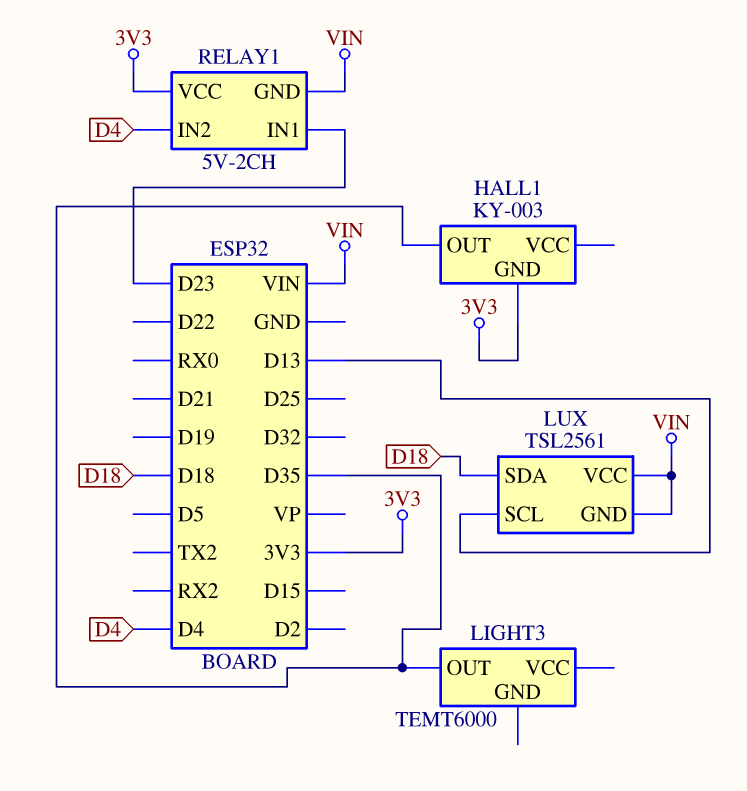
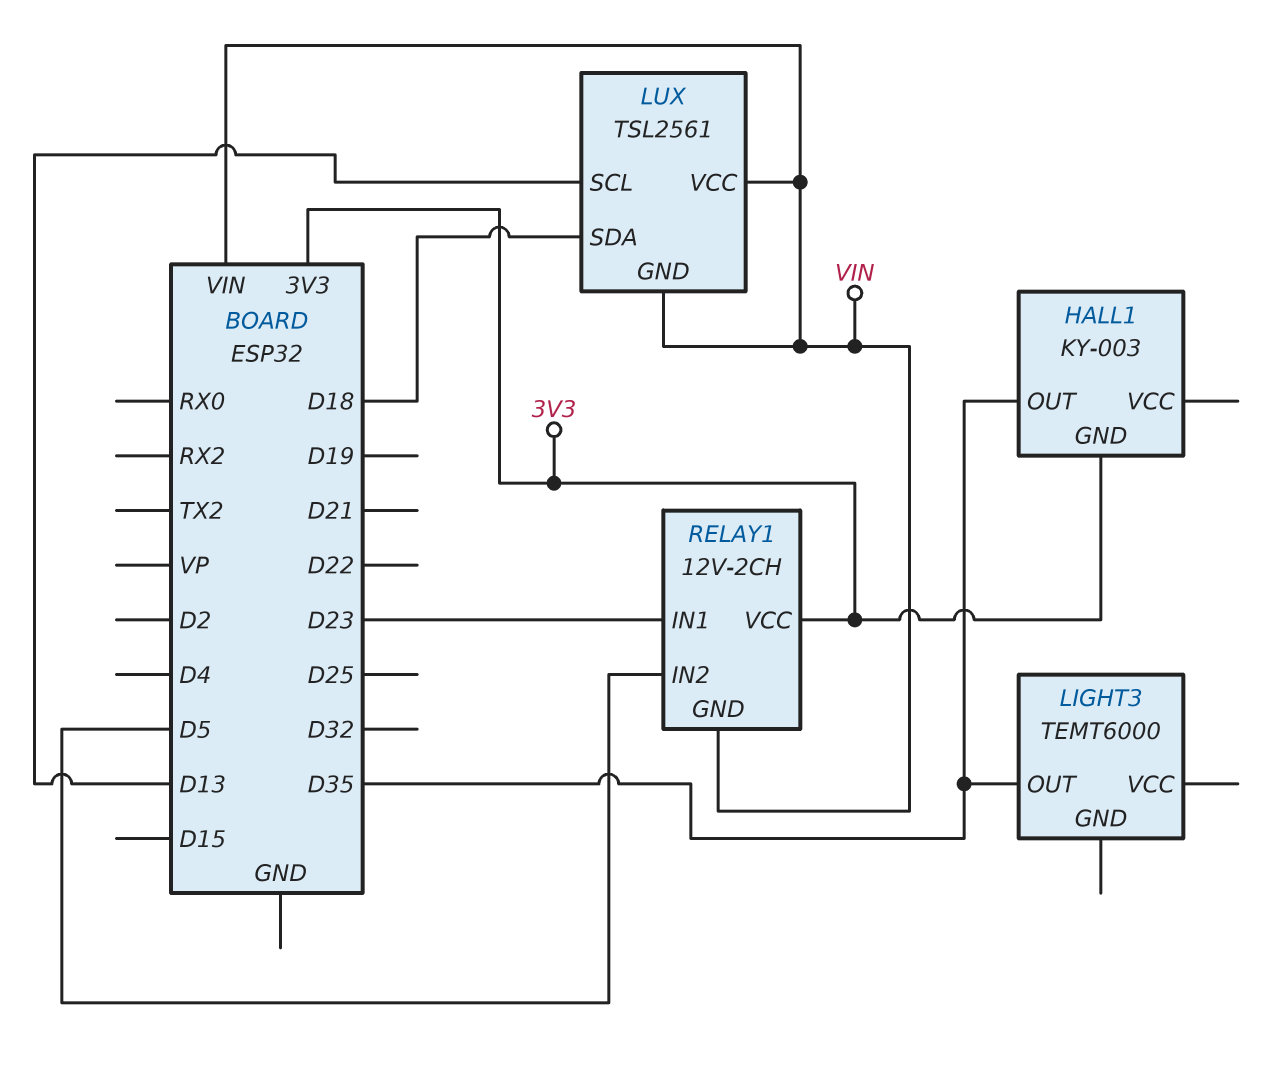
RELAY1: 5V-2CH -> 12V-2CH
RELAY1 pin IN2: D4 -> D5

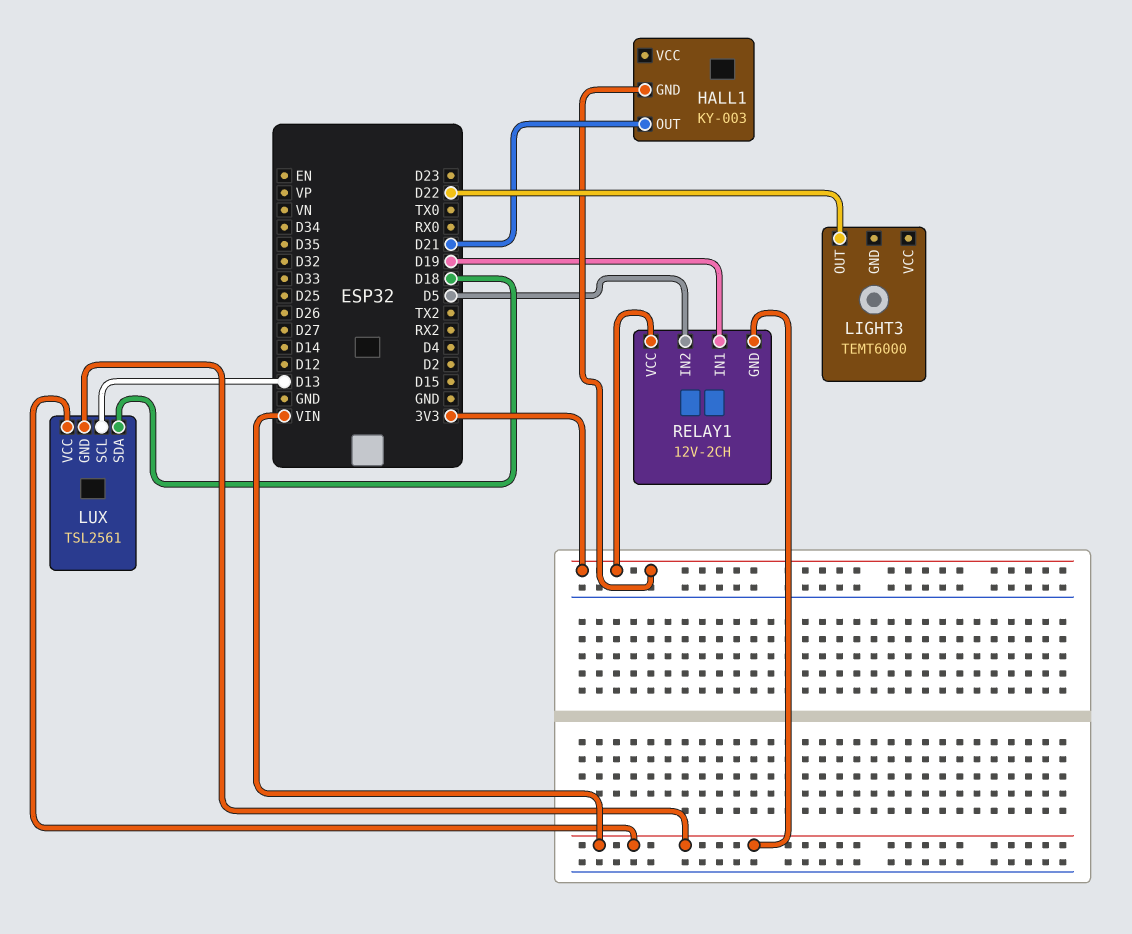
HALL1 pin OUT: D35 -> D21
LIGHT3 pin OUT: D35 -> D22
RELAY1 pin IN1: D23 -> D19

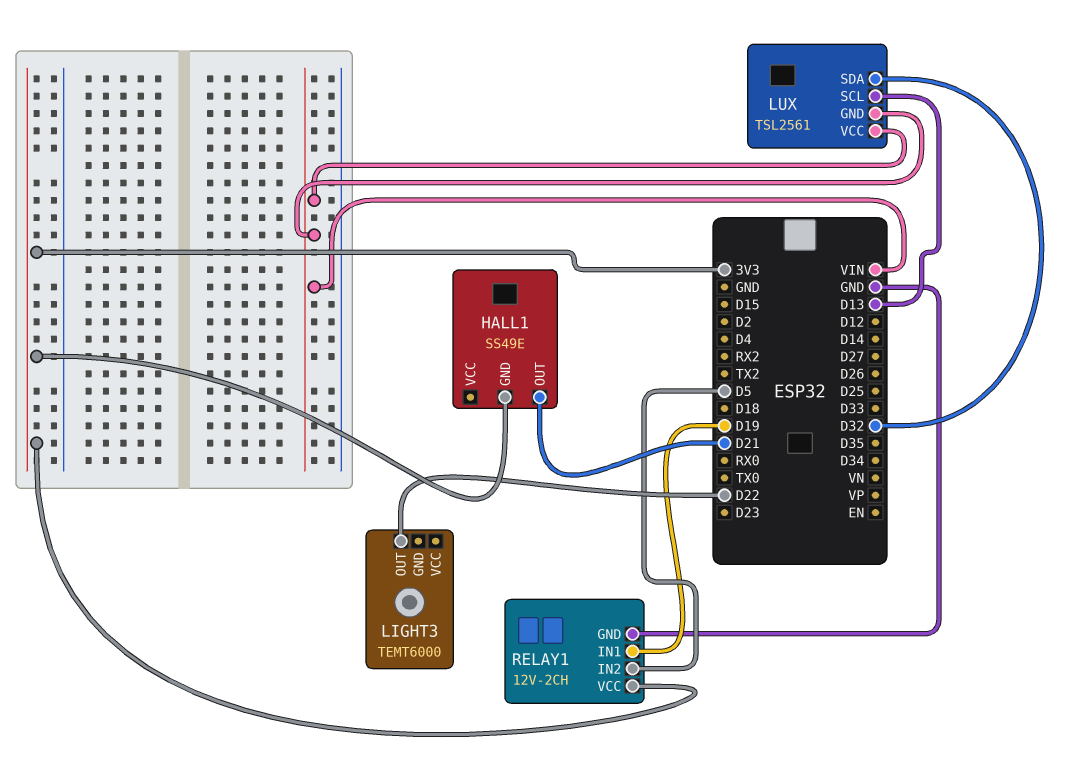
HALL1: KY-003 -> SS49E
LUX pin SDA: D18 -> D32
RELAY1 pin GND: VIN -> GND

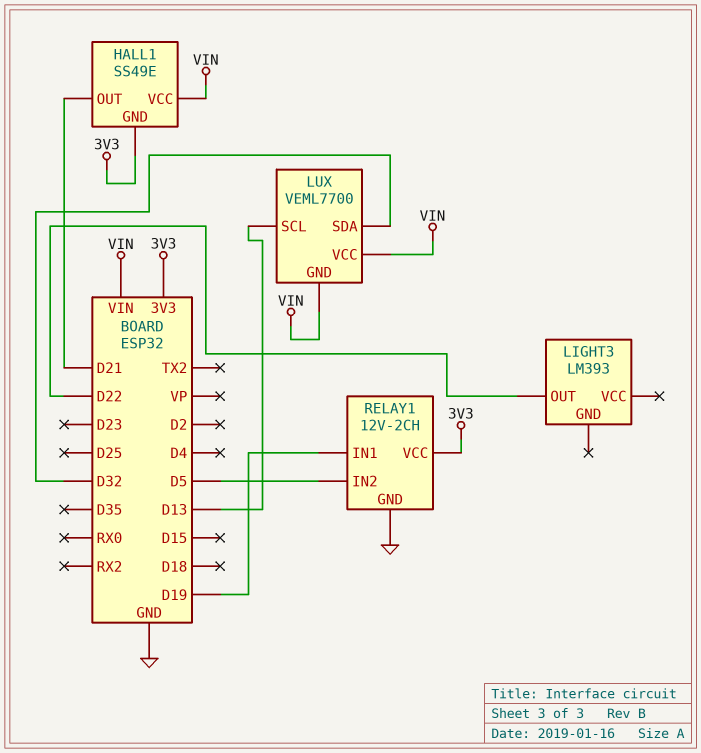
HALL1 pin VCC: none -> VIN
LIGHT3: TEMT6000 -> LM393
LUX: TSL2561 -> VEML7700

